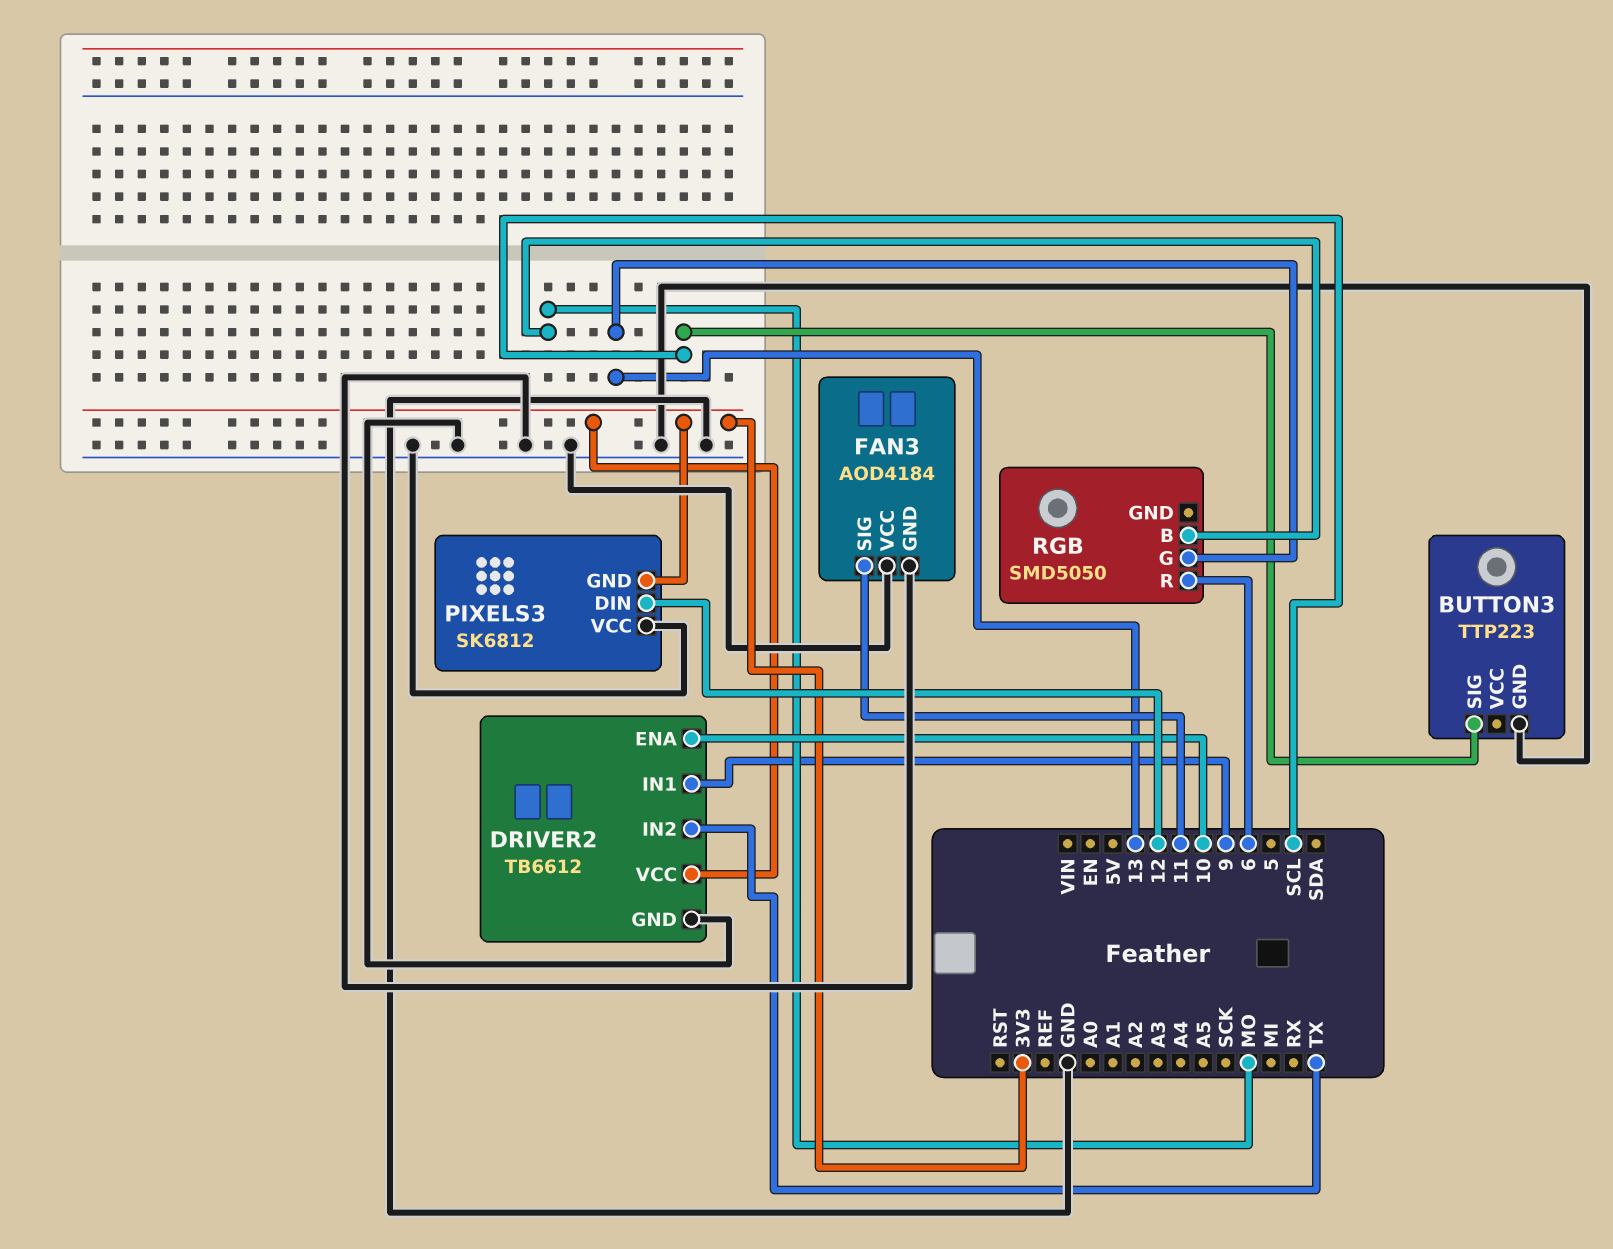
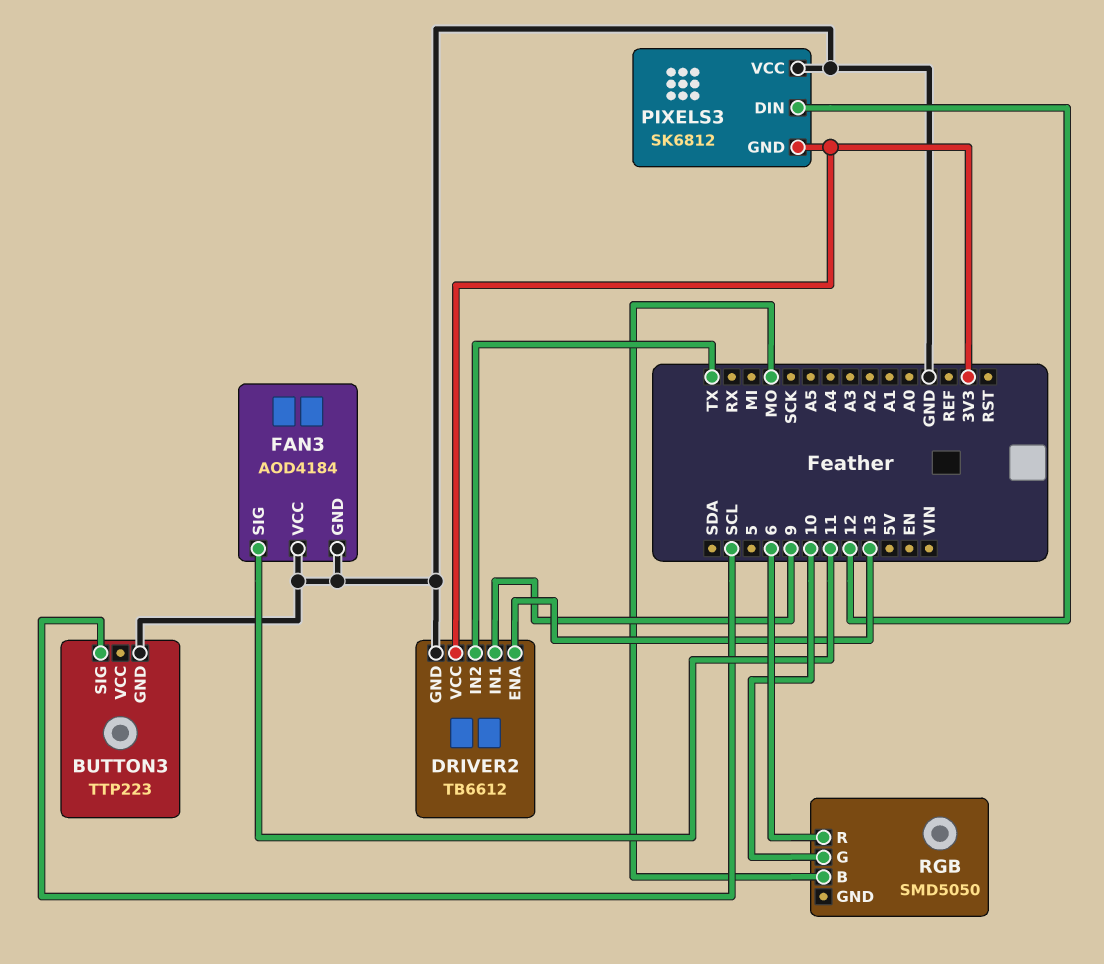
DRIVER2 pin ENA: 10 -> 13
RGB pin G: 13 -> 10

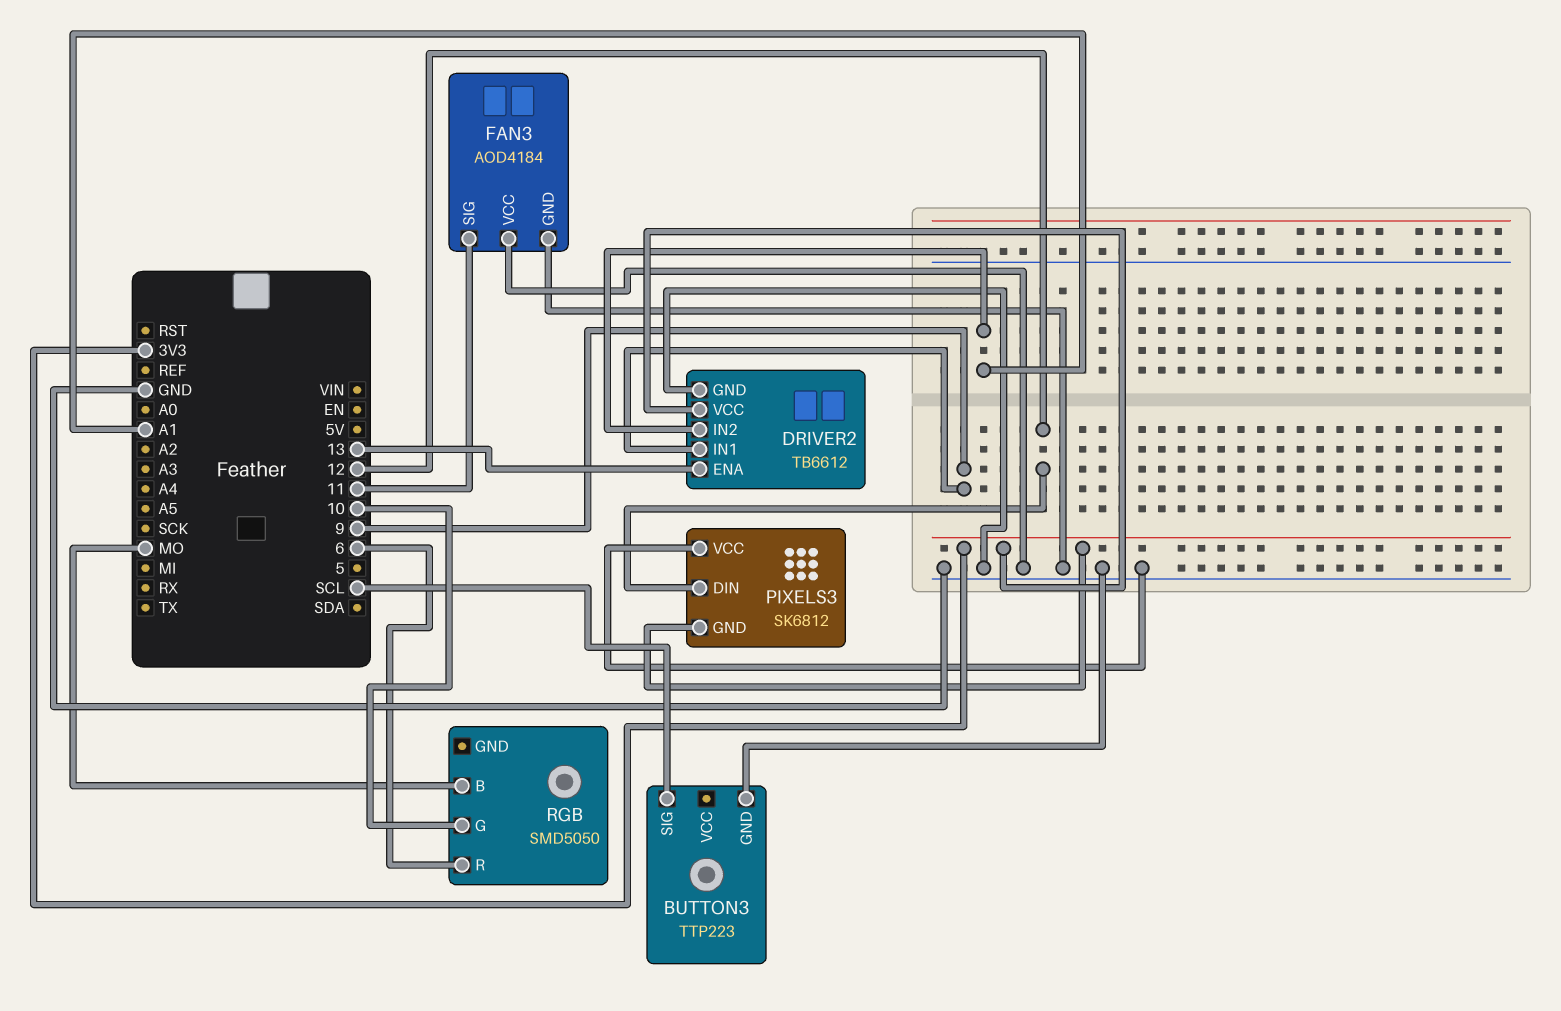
DRIVER2 pin IN2: TX -> A1

